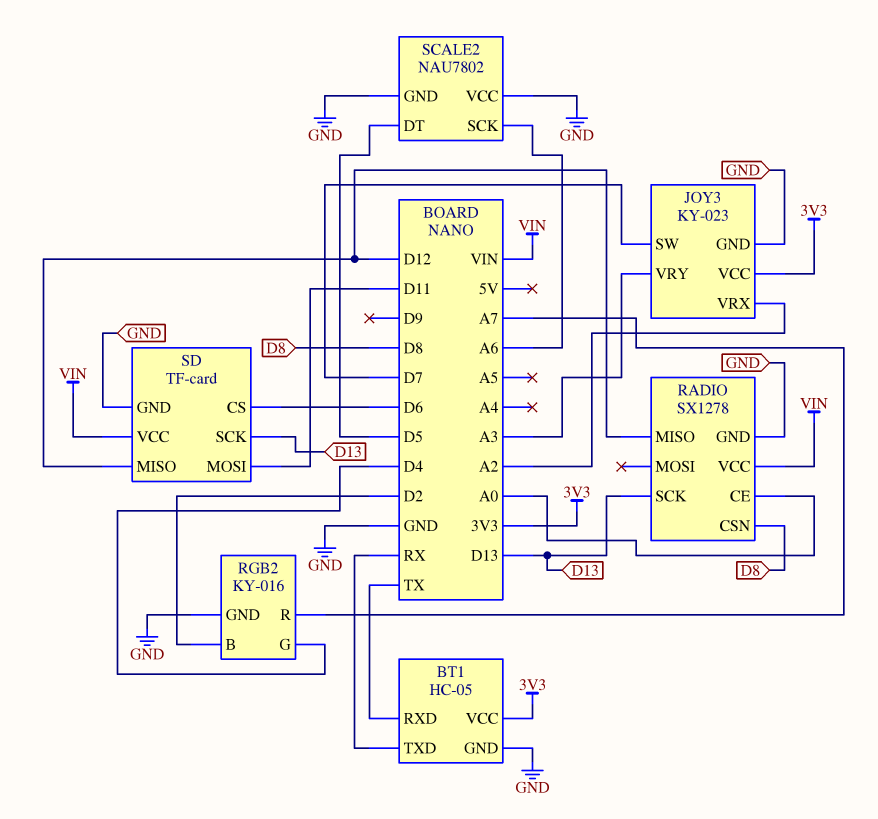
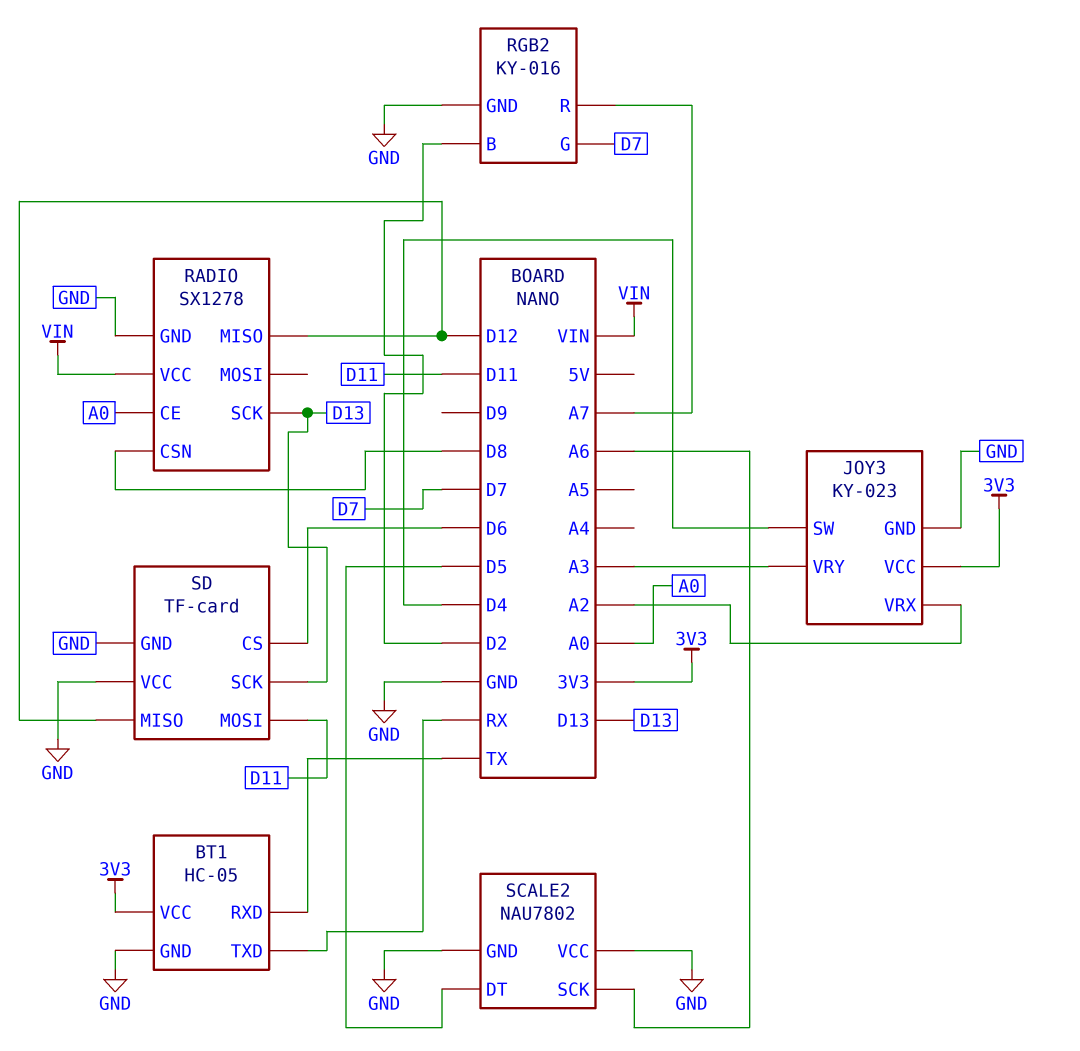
JOY3 pin SW: D7 -> D4
RGB2 pin G: D4 -> D7
SD pin VCC: VIN -> GND

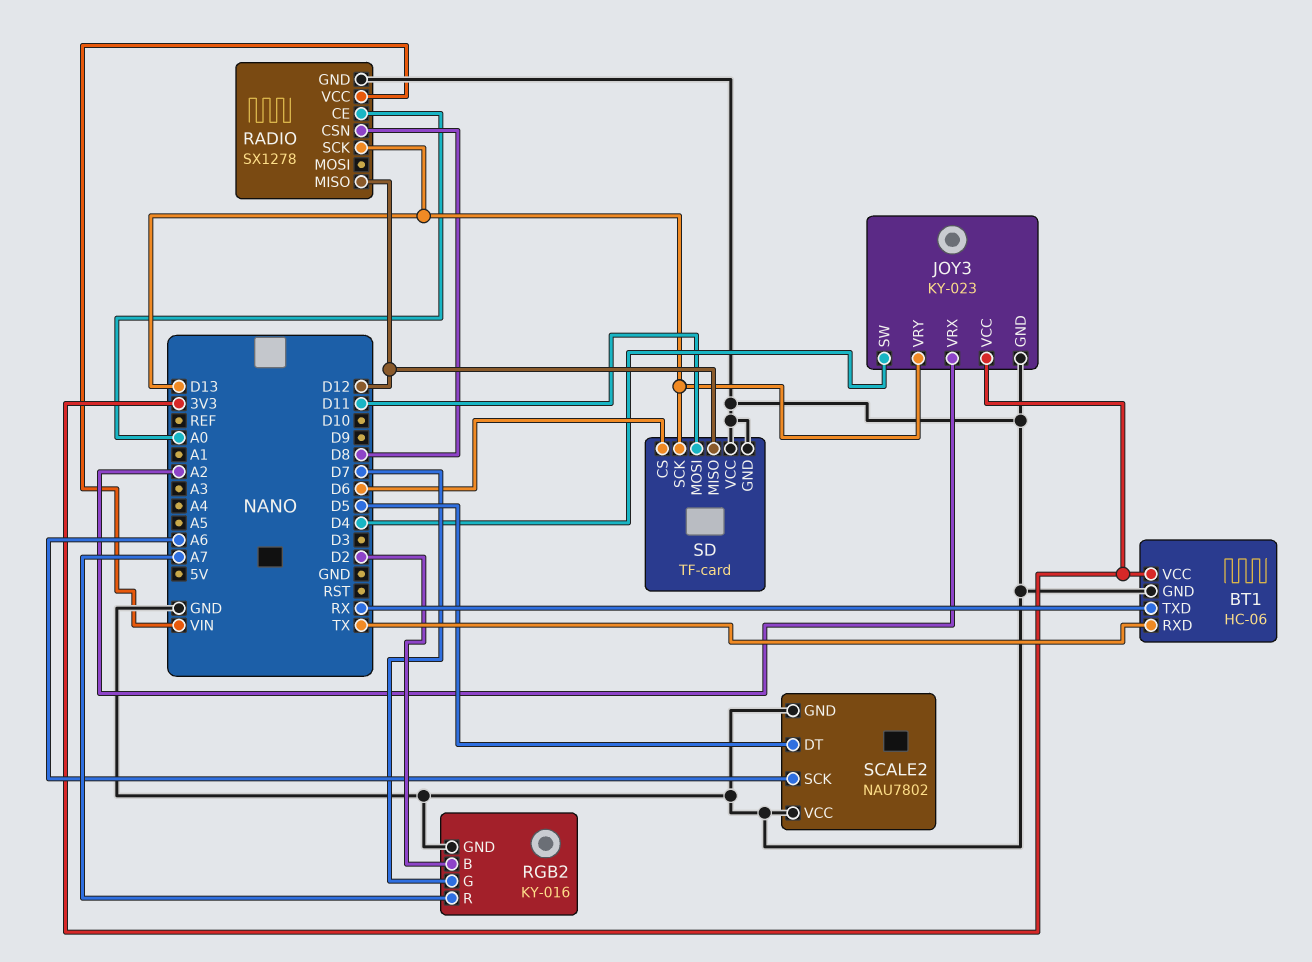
BT1: HC-05 -> HC-06
JOY3 pin VRY: A3 -> D13

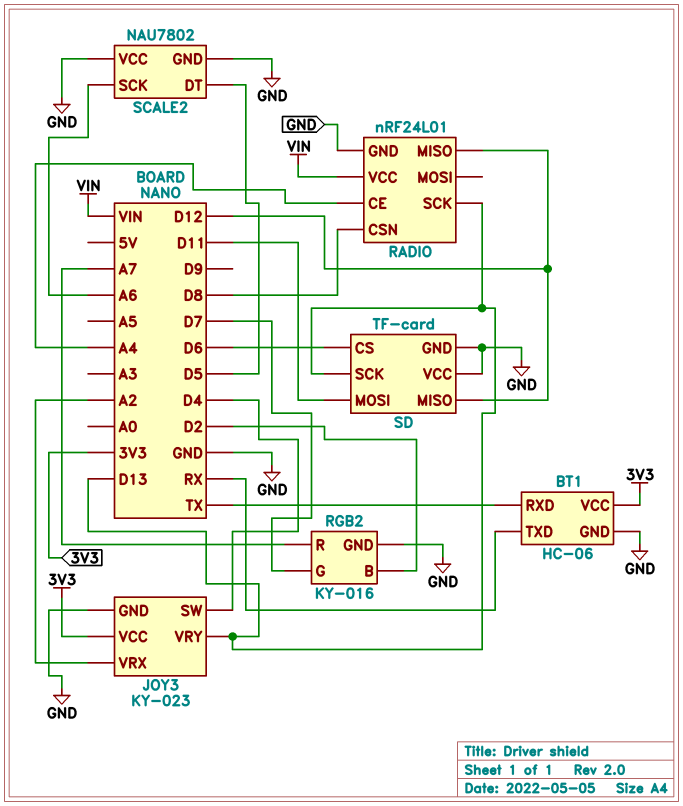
RADIO: SX1278 -> nRF24L01
RADIO pin CE: A0 -> A4

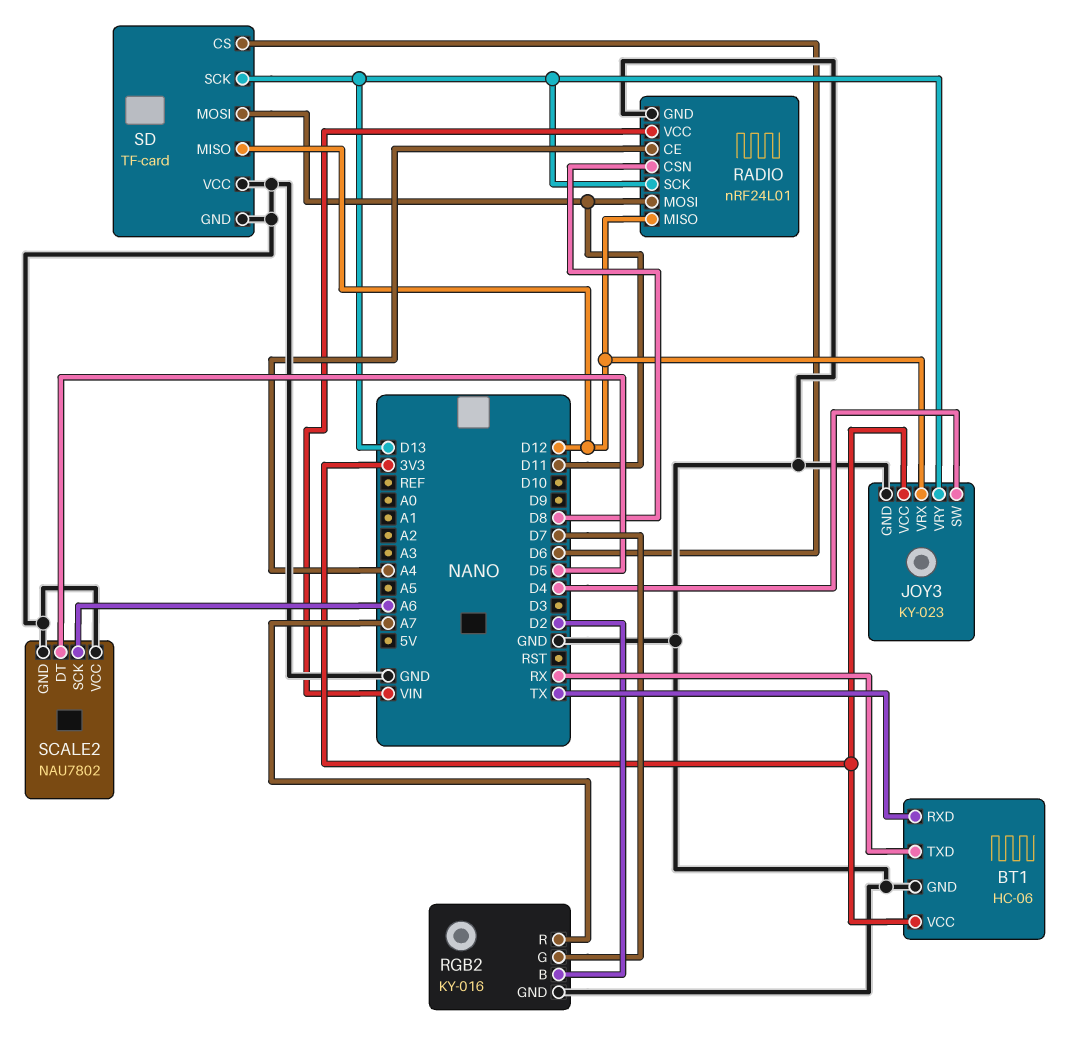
JOY3 pin VRX: A2 -> D12
RADIO pin MOSI: none -> D11

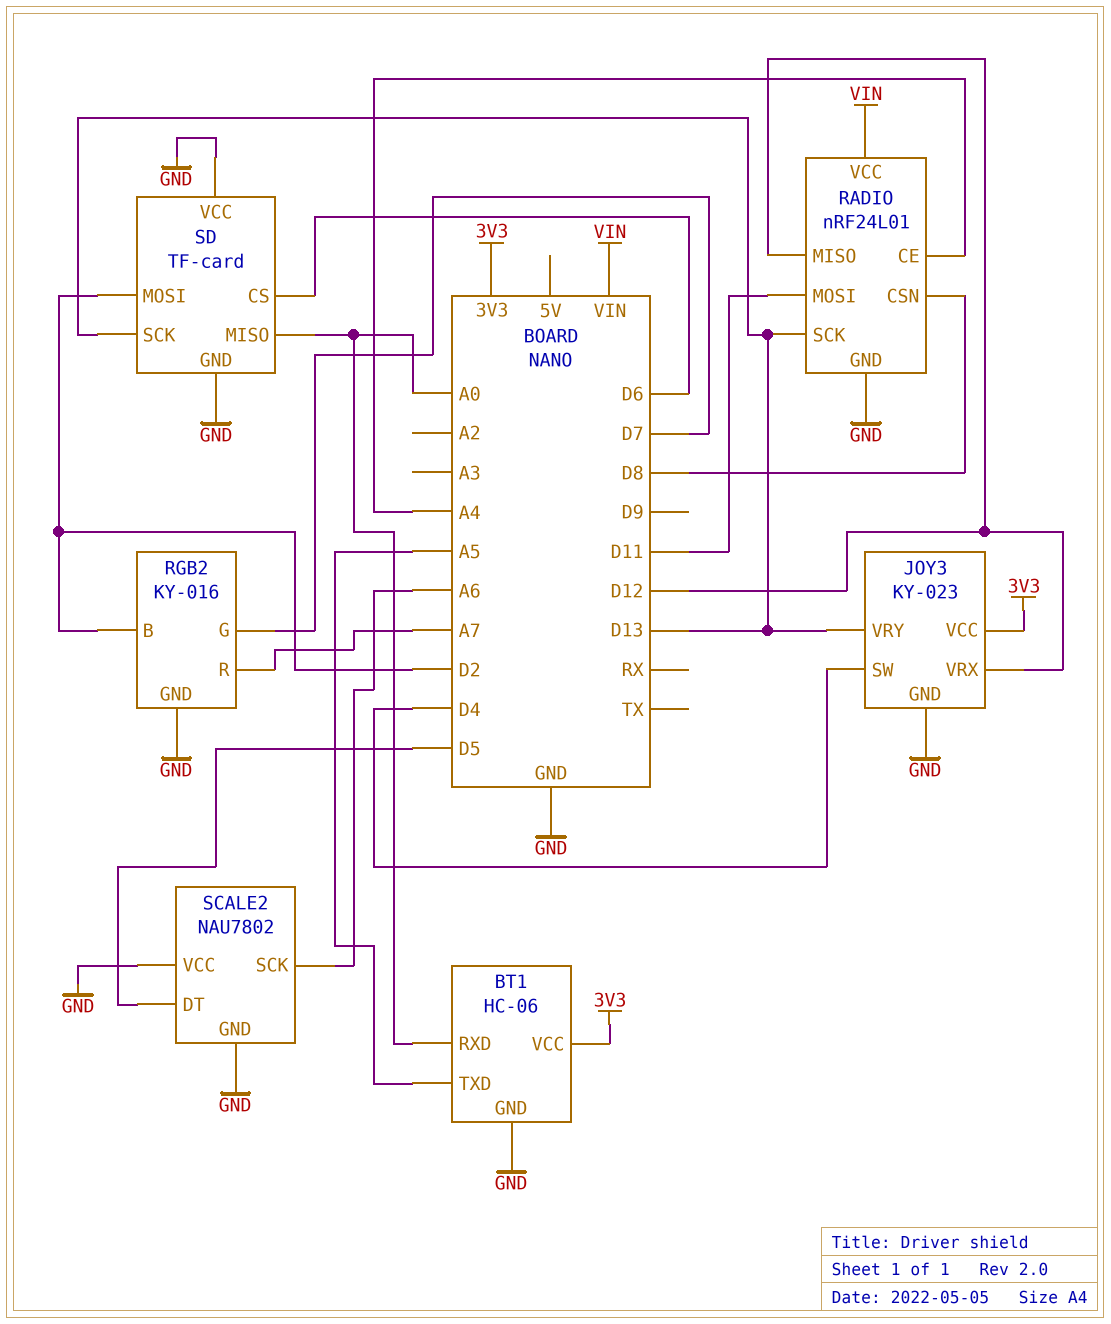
BT1 pin RXD: TX -> A0
BT1 pin TXD: RX -> A5
SD pin MISO: D12 -> A0
SD pin MOSI: D11 -> D2

